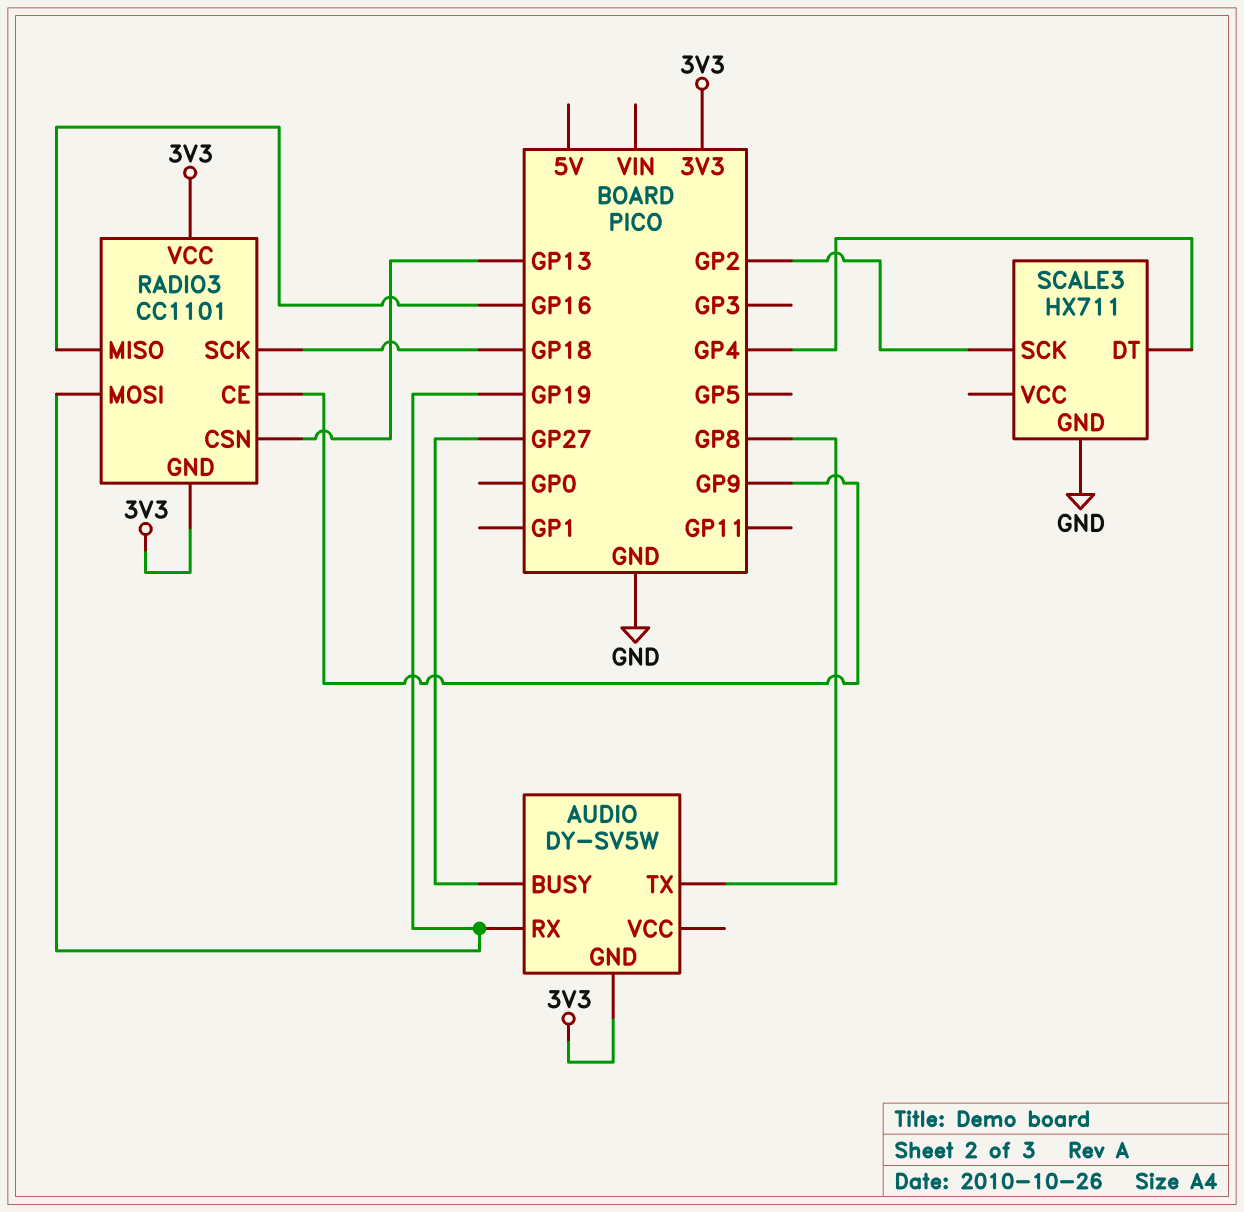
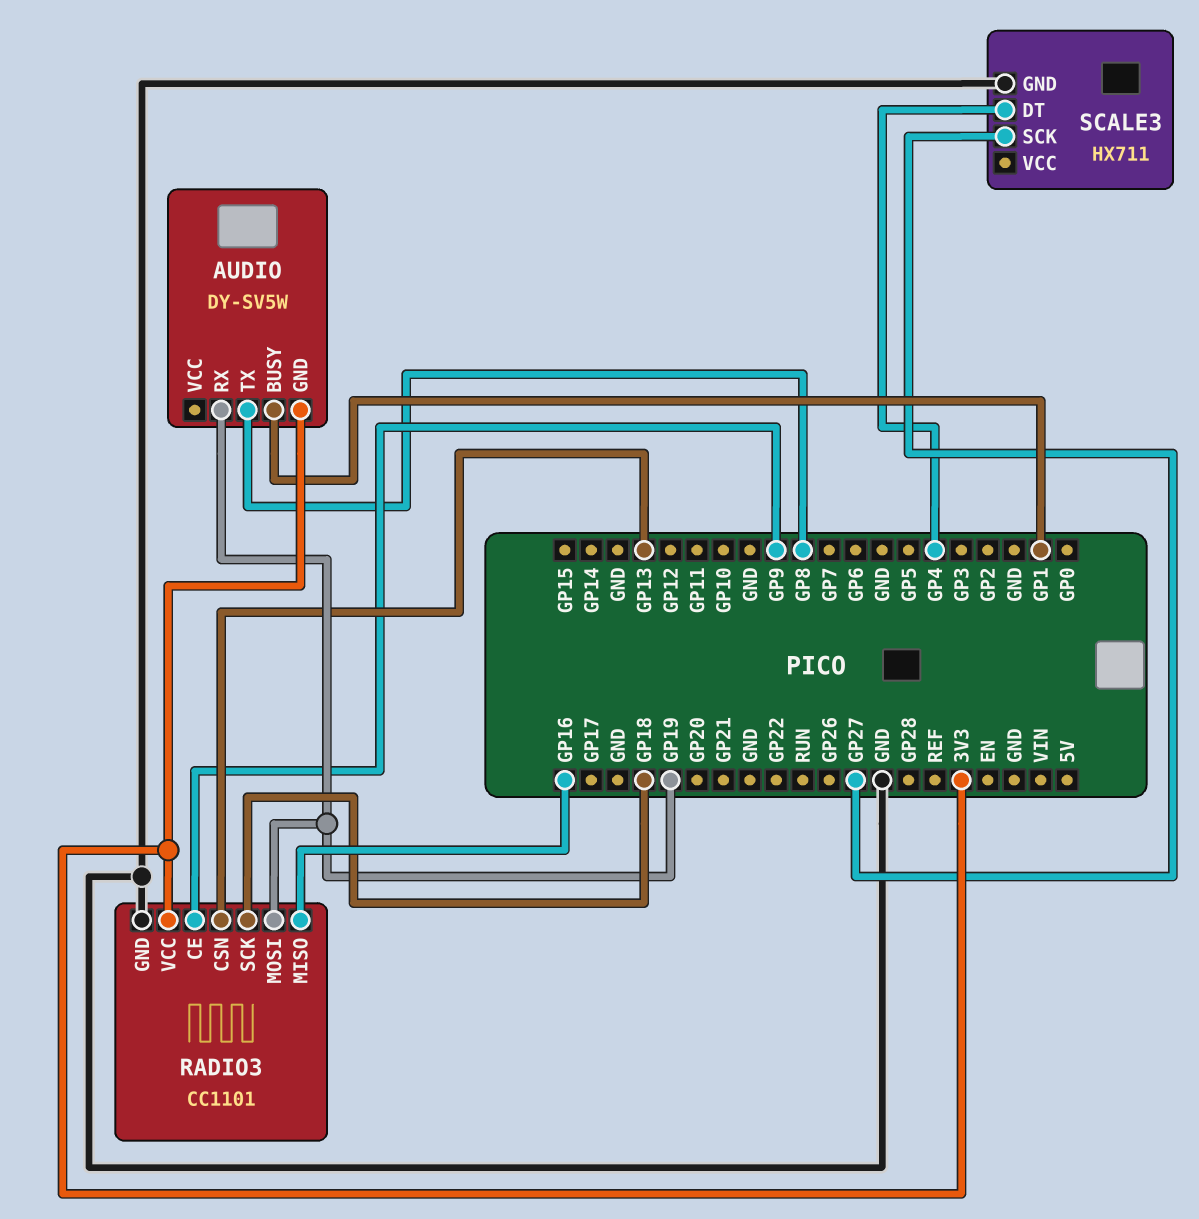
AUDIO pin BUSY: GP27 -> GP1
RADIO3 pin GND: 3V3 -> GND
SCALE3 pin SCK: GP2 -> GP27

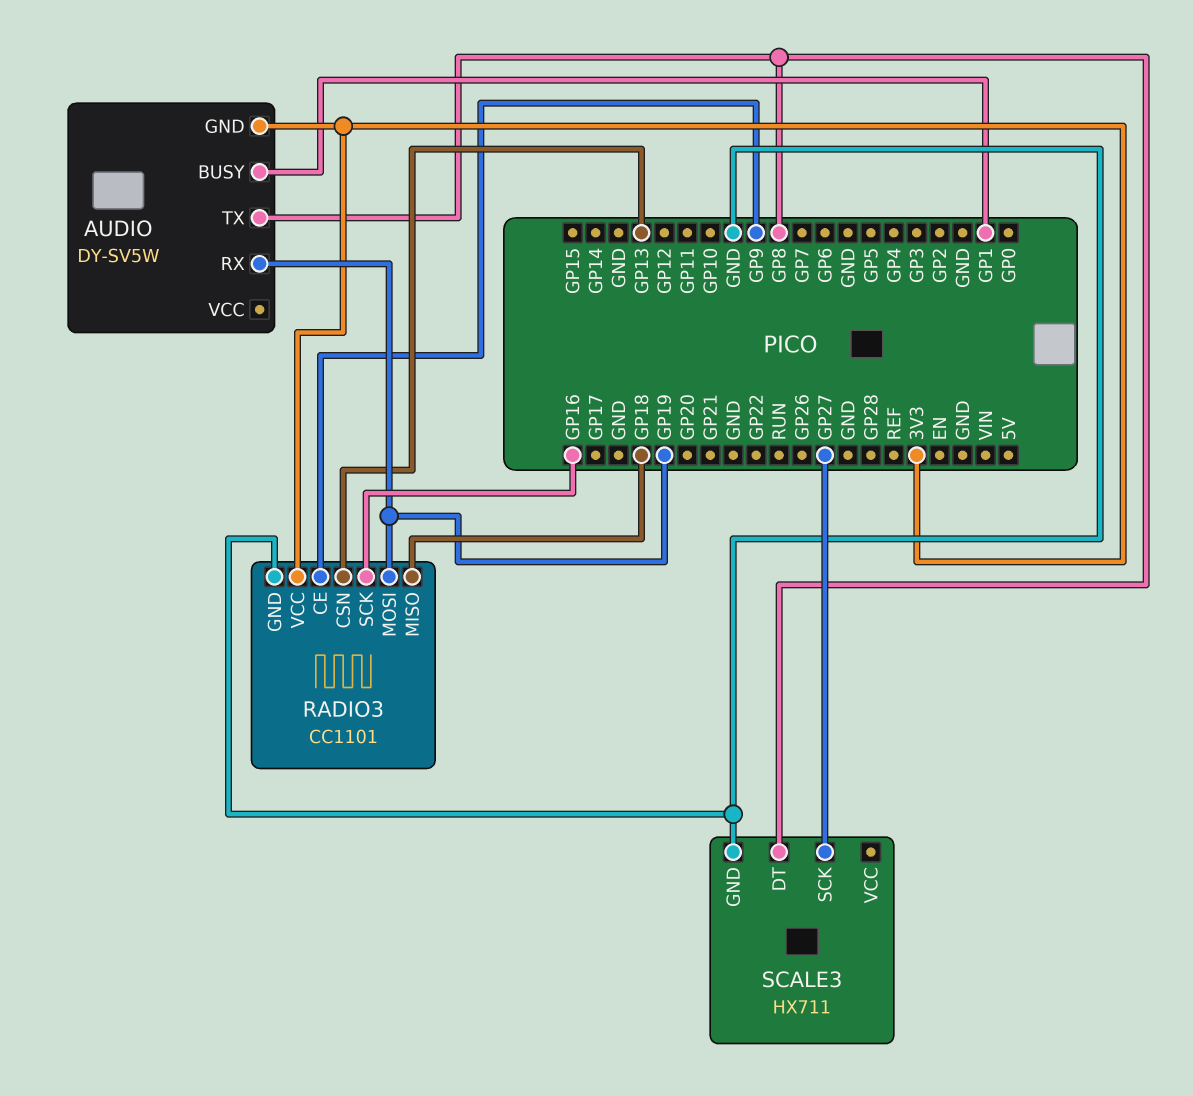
RADIO3 pin MISO: GP16 -> GP18
RADIO3 pin SCK: GP18 -> GP16
SCALE3 pin DT: GP4 -> GP8

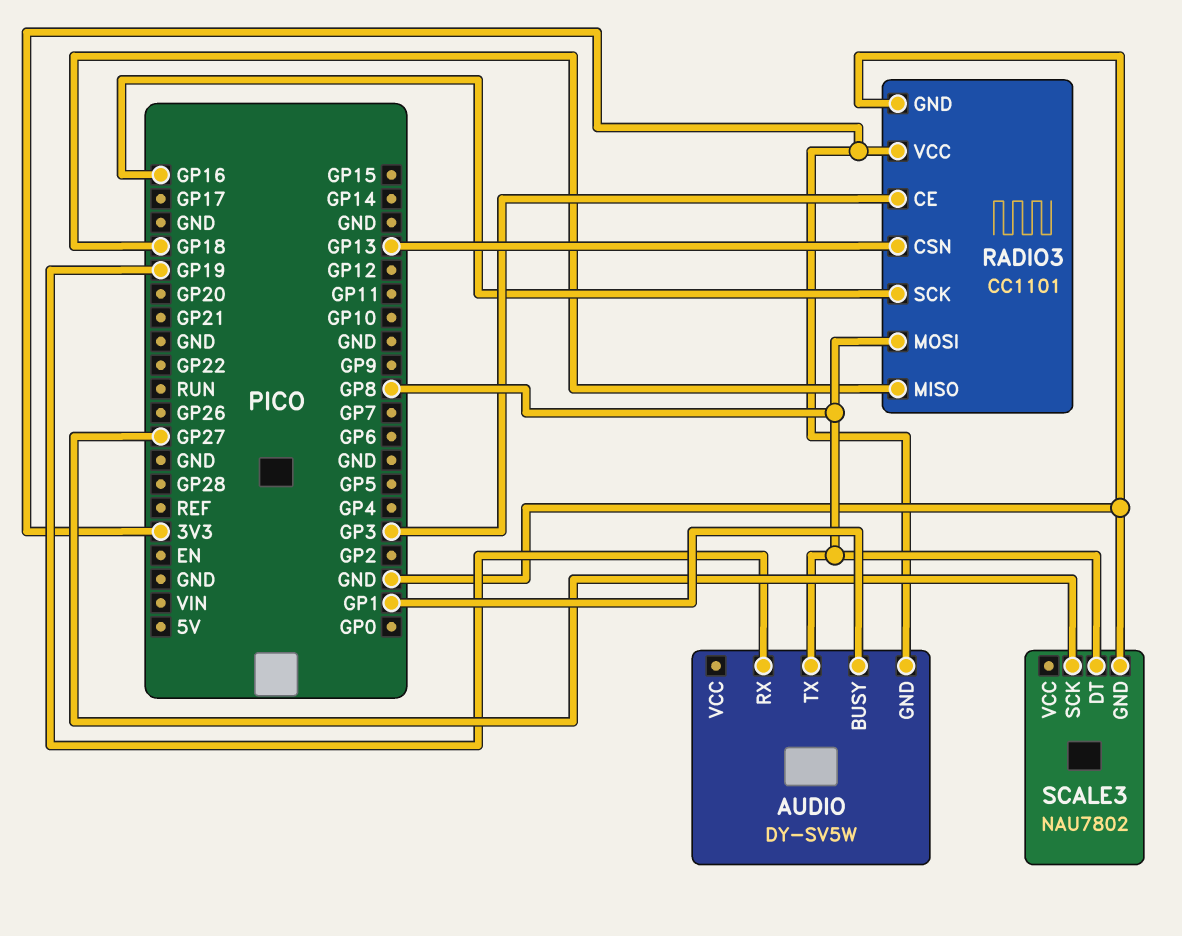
RADIO3 pin CE: GP9 -> GP3
RADIO3 pin MOSI: GP19 -> GP8
SCALE3: HX711 -> NAU7802

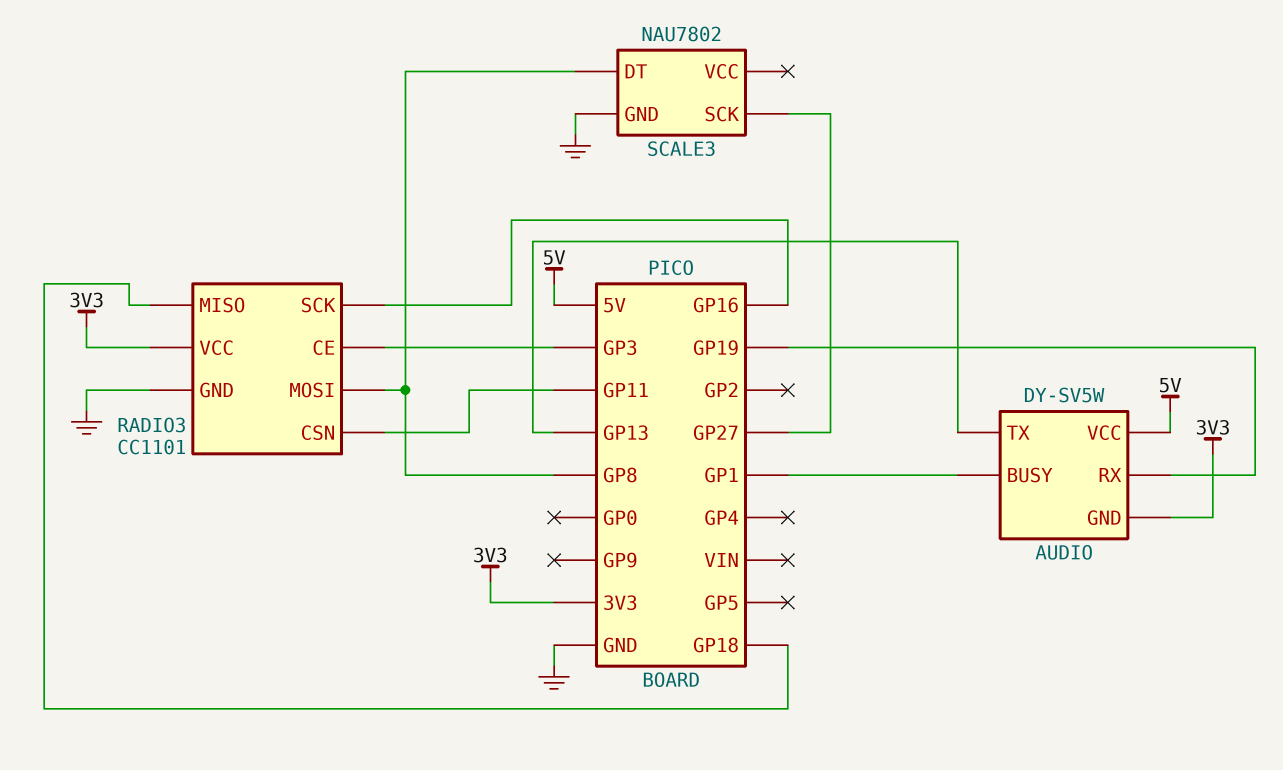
AUDIO pin TX: GP8 -> GP13
AUDIO pin VCC: none -> 5V
RADIO3 pin CSN: GP13 -> GP11

